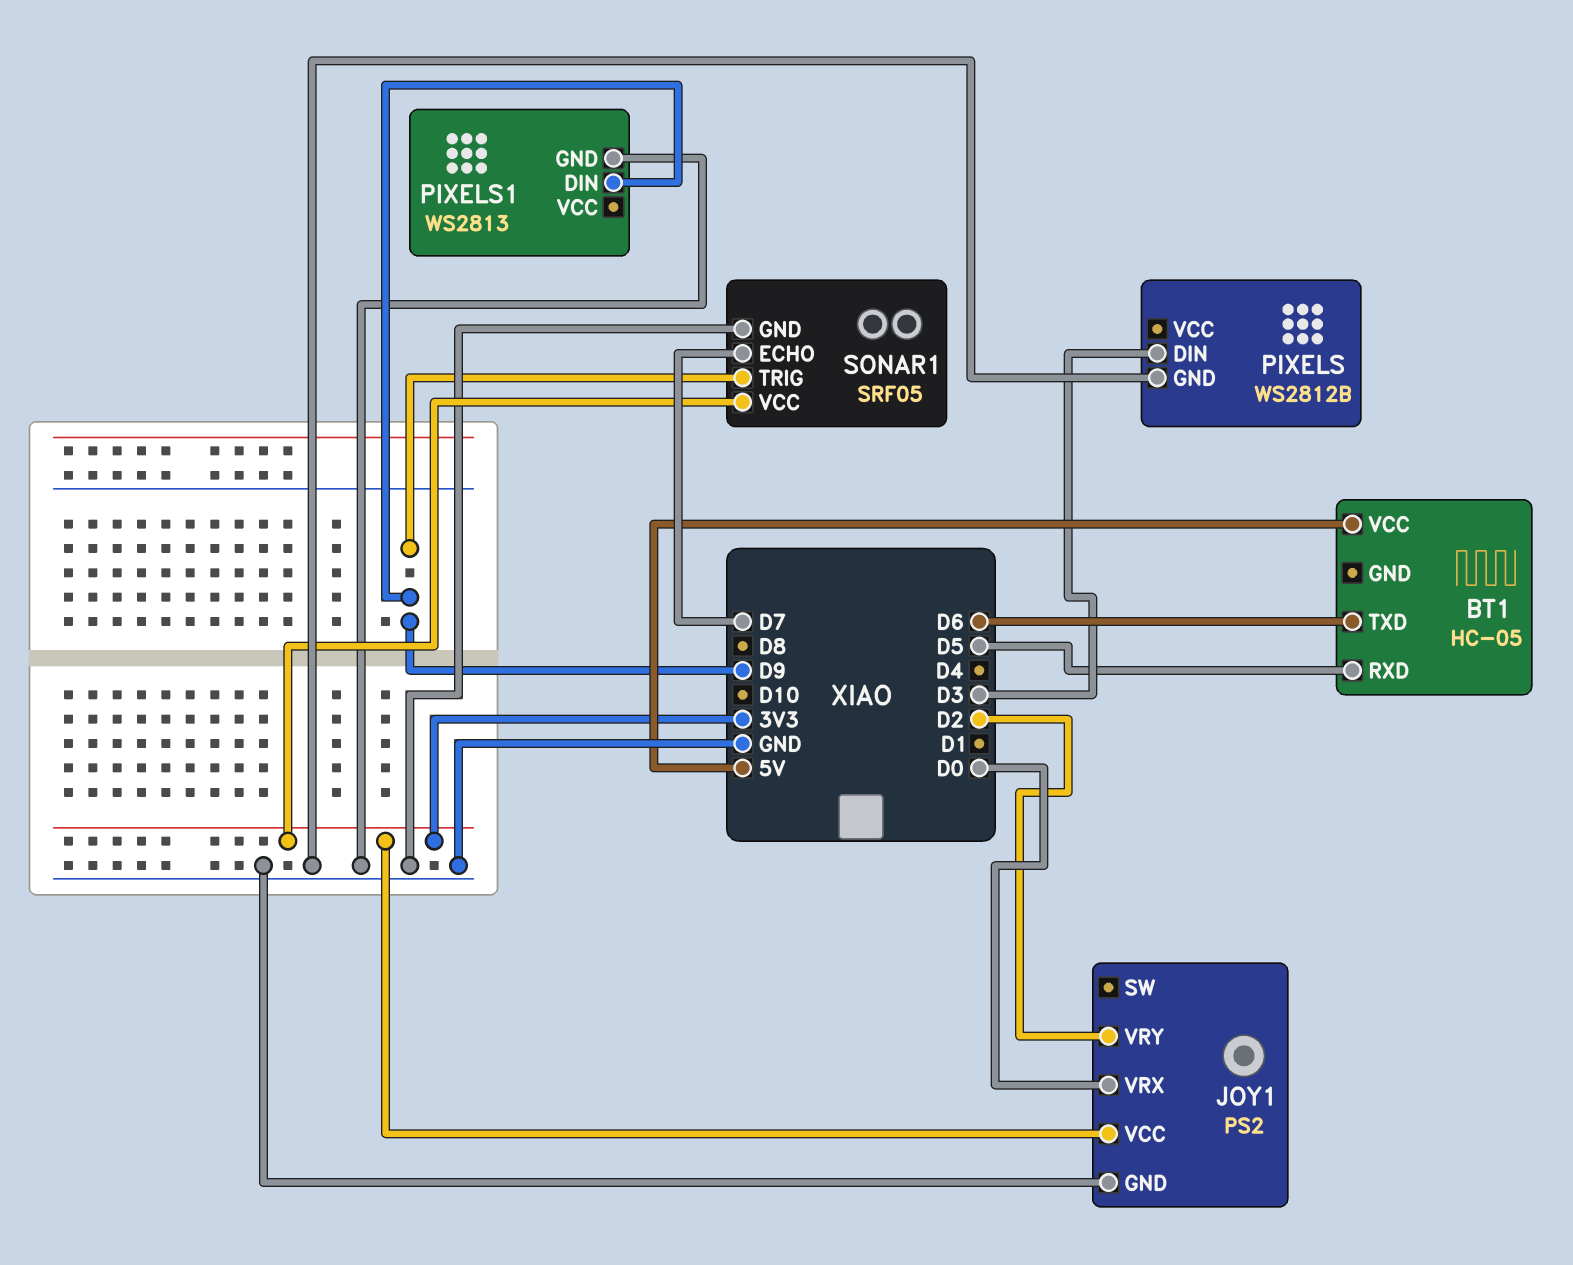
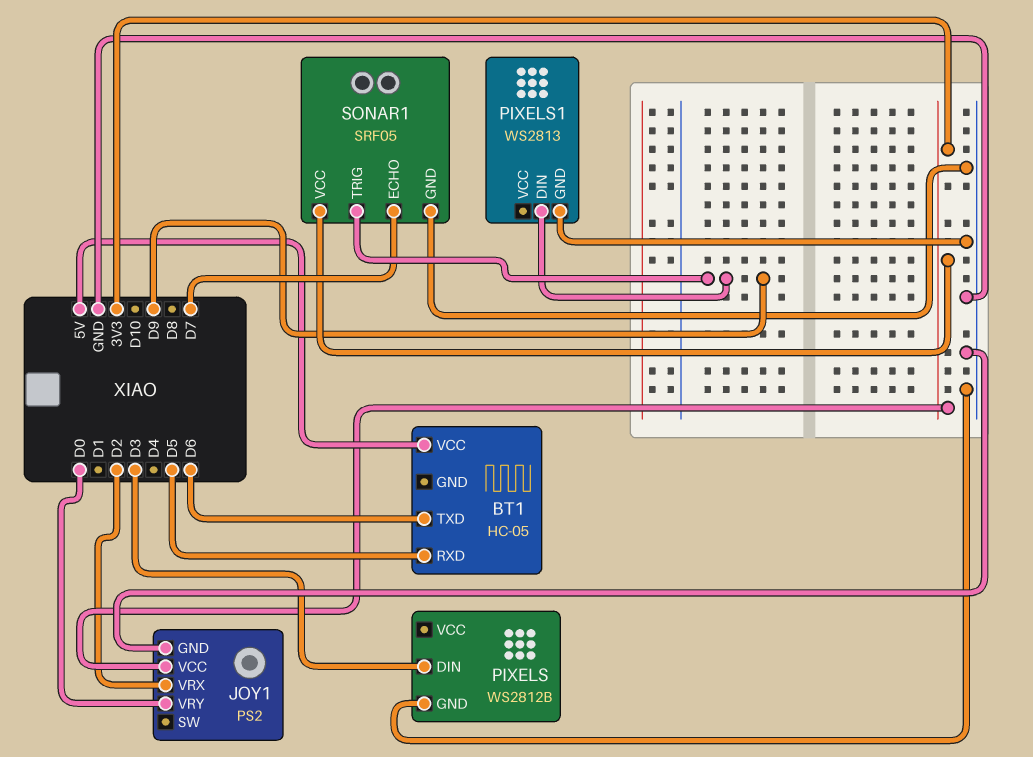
JOY1 pin VRX: D0 -> D2
JOY1 pin VRY: D2 -> D0

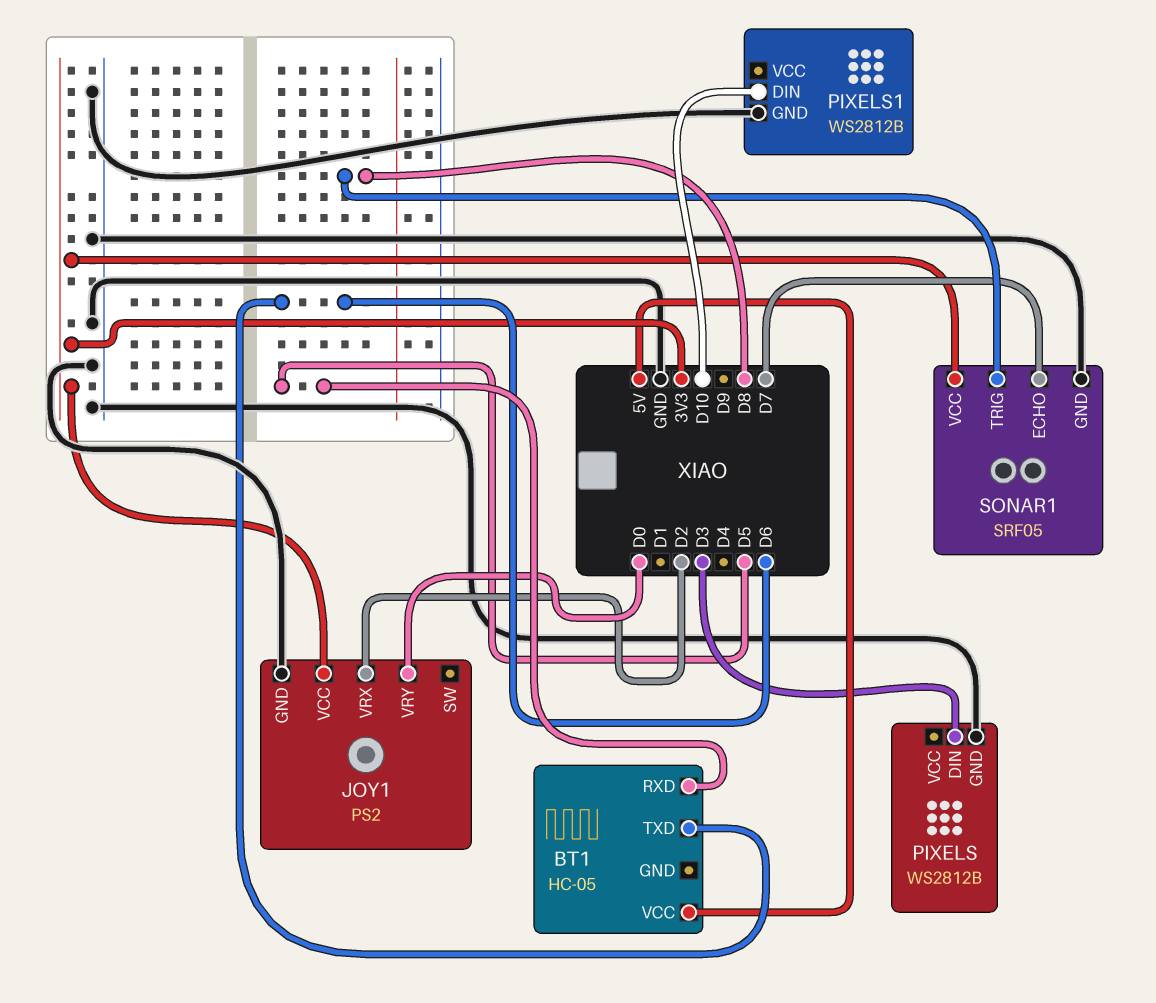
PIXELS1: WS2813 -> WS2812B
PIXELS1 pin DIN: D9 -> D10
SONAR1 pin TRIG: D9 -> D8

